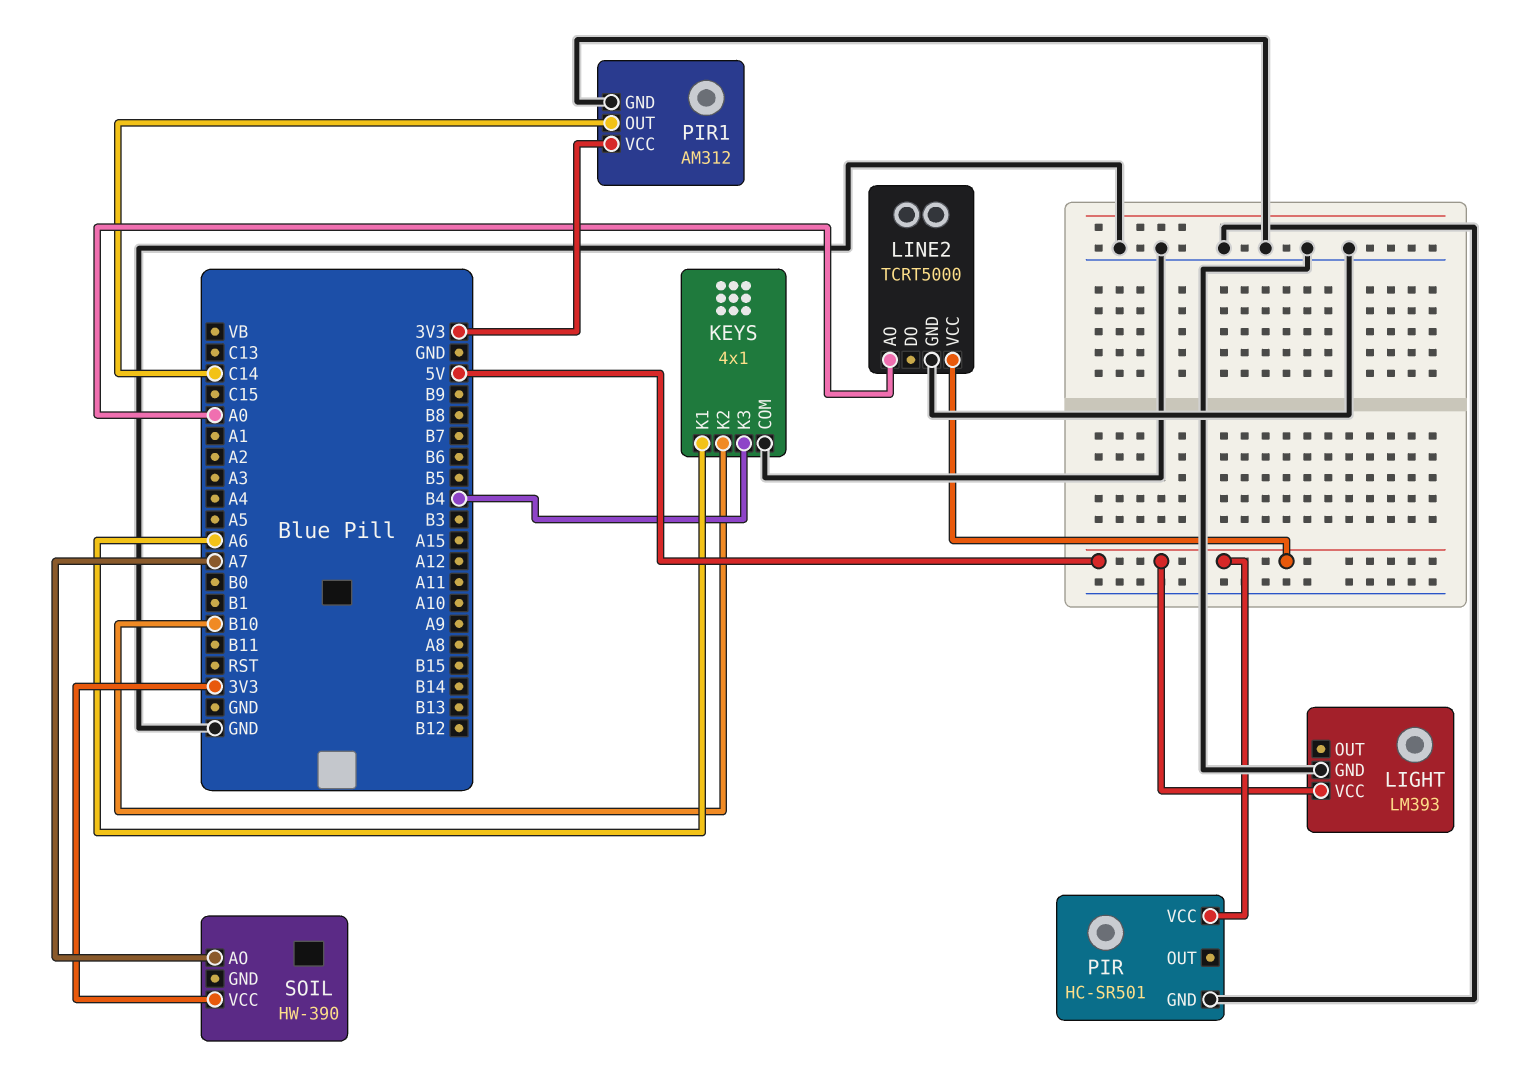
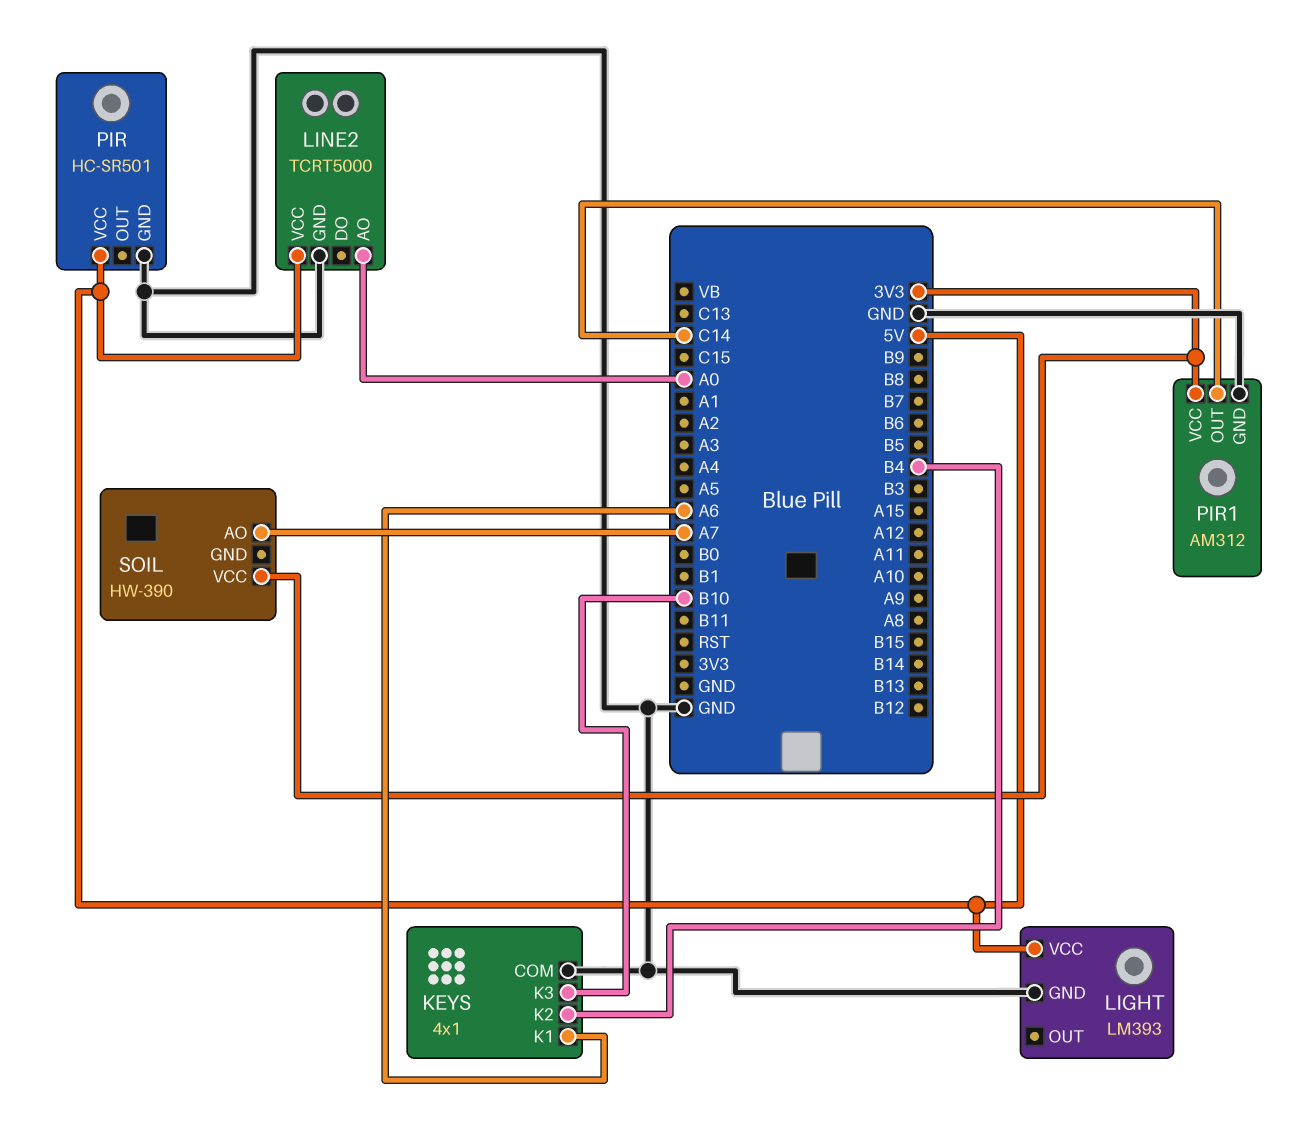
KEYS pin K2: B10 -> B4
KEYS pin K3: B4 -> B10

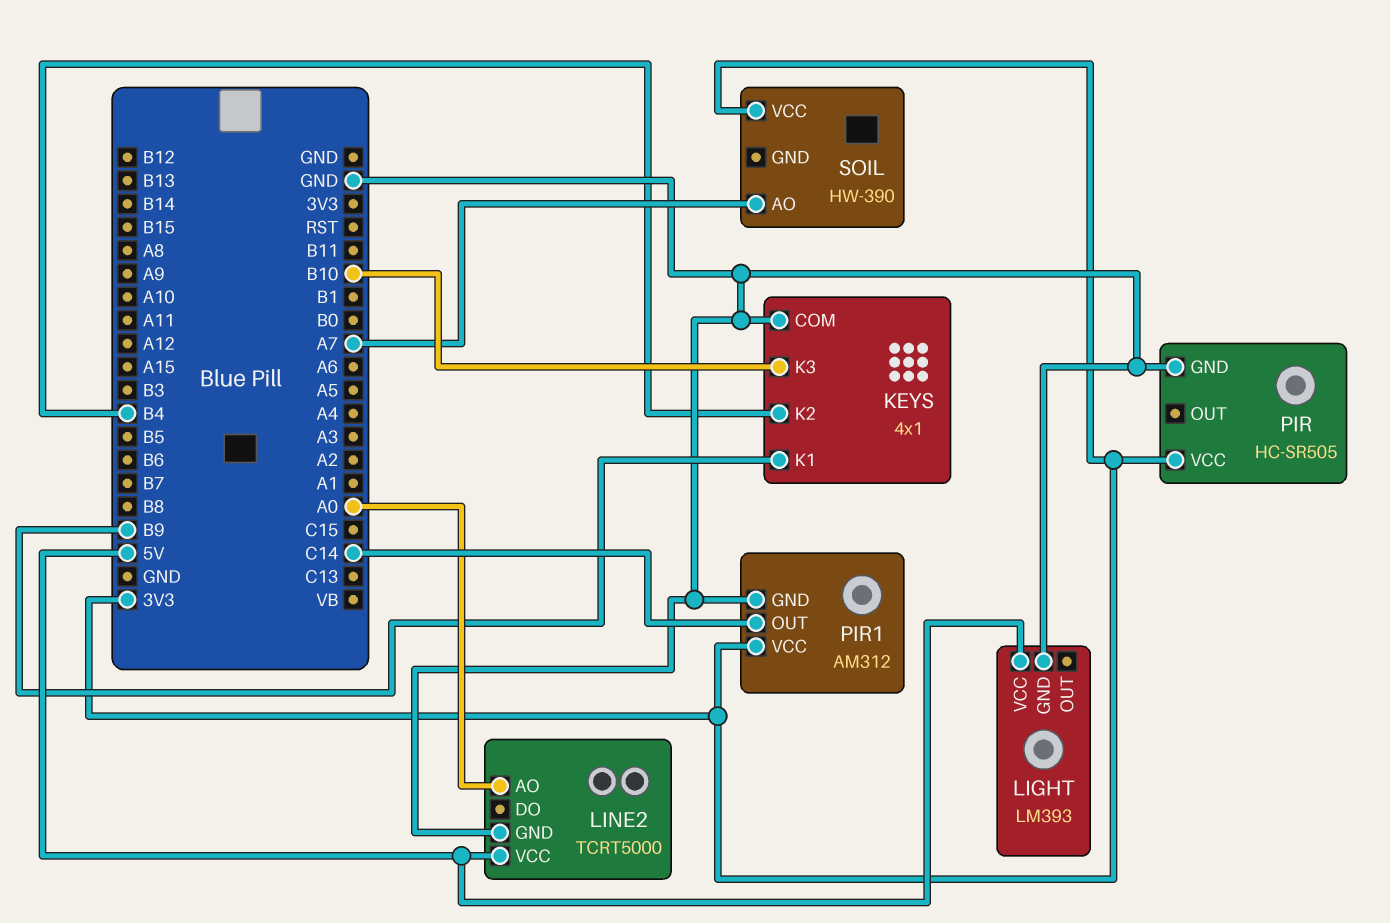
KEYS pin K1: A6 -> B9
PIR: HC-SR501 -> HC-SR505
PIR pin VCC: 5V -> 3V3

